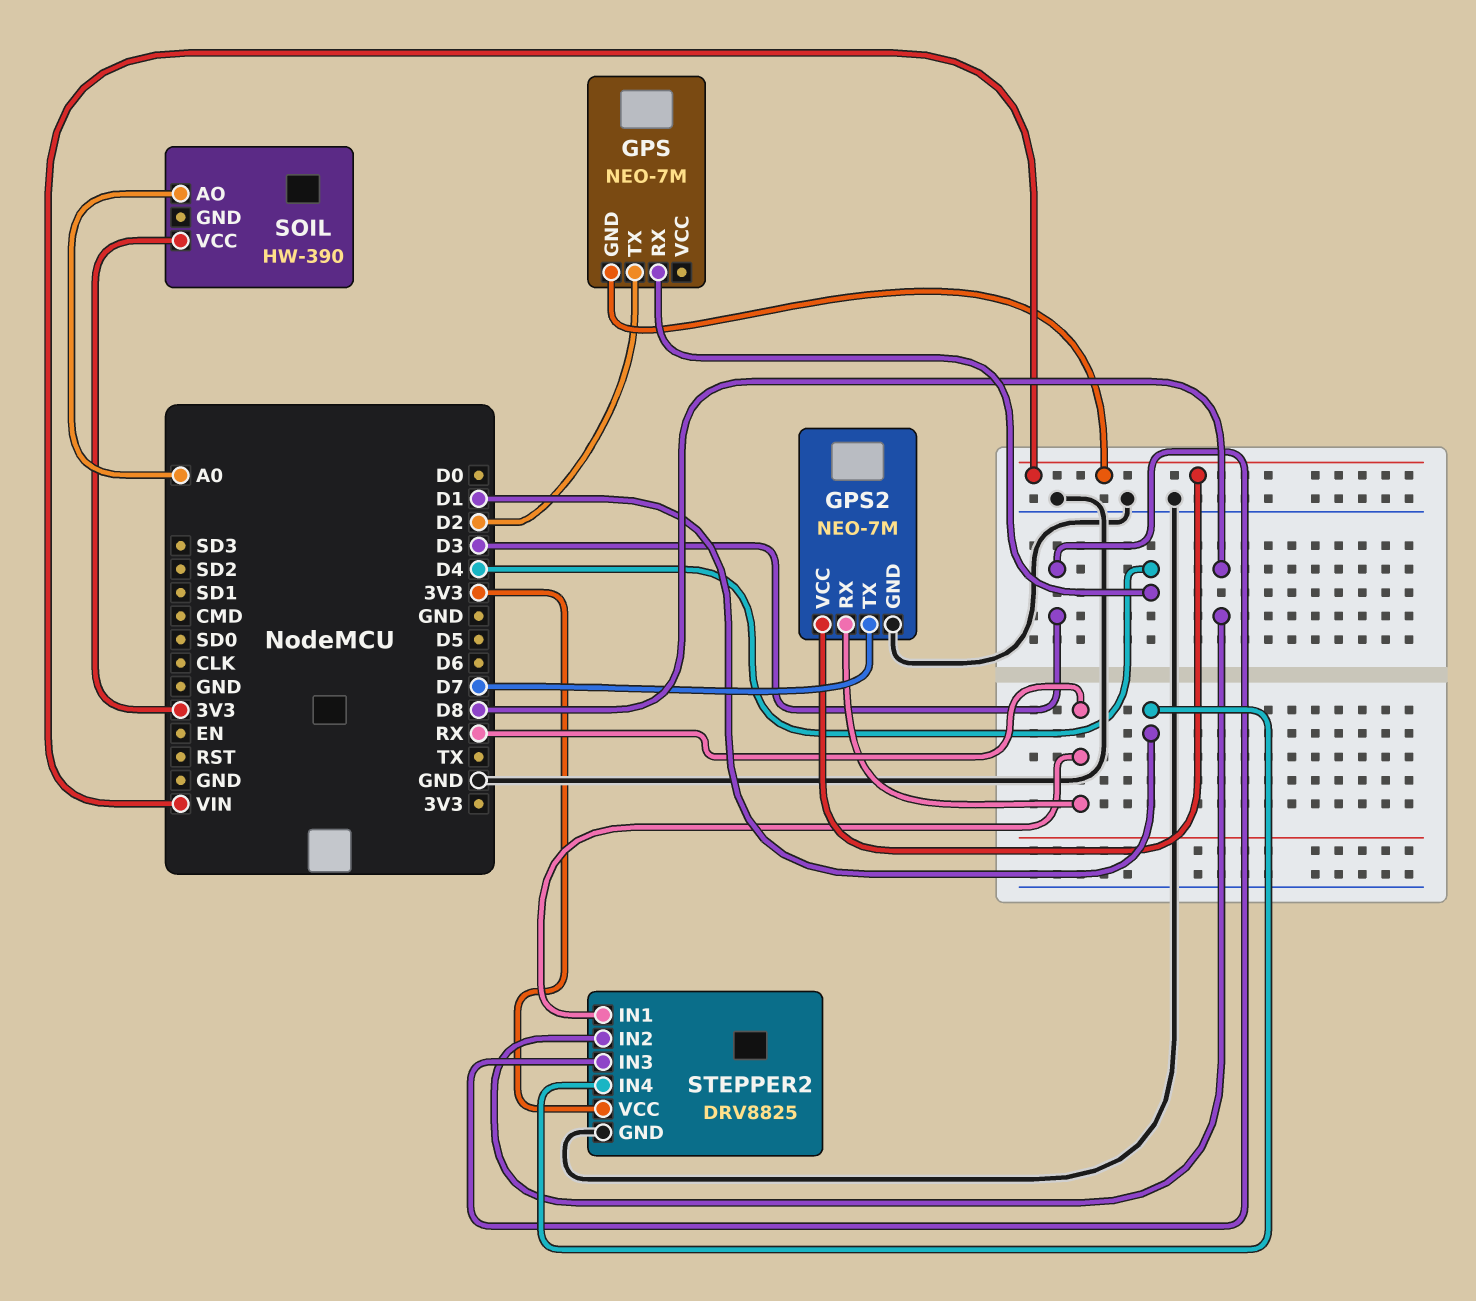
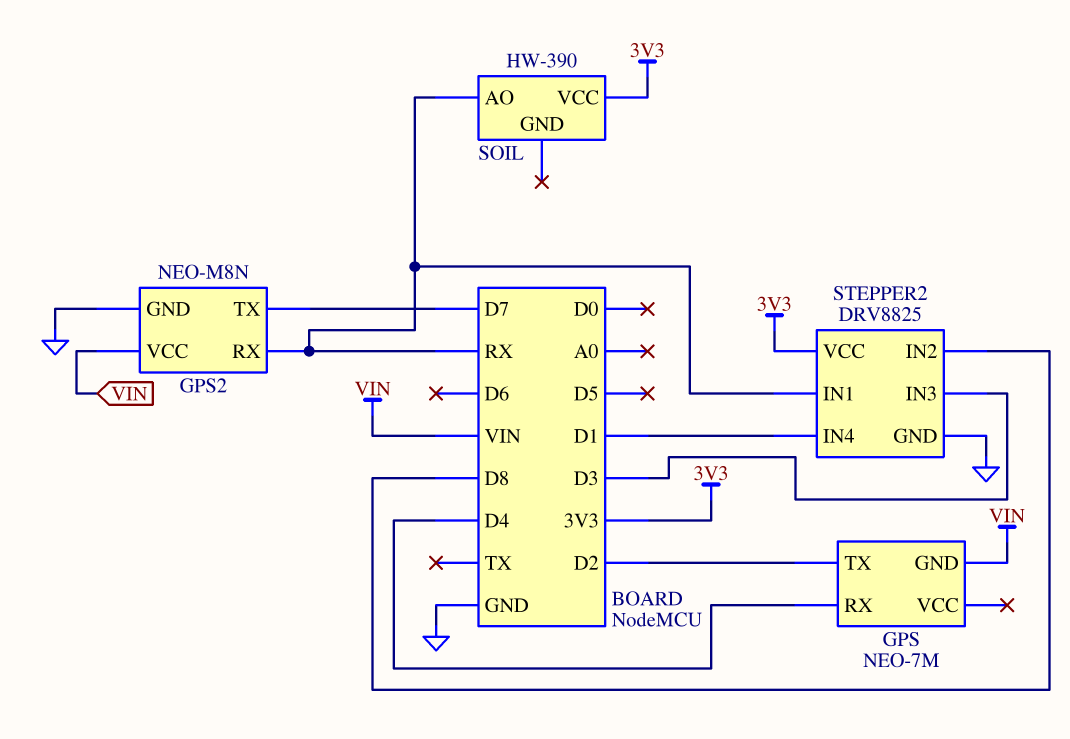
GPS2: NEO-7M -> NEO-M8N
SOIL pin AO: A0 -> RX

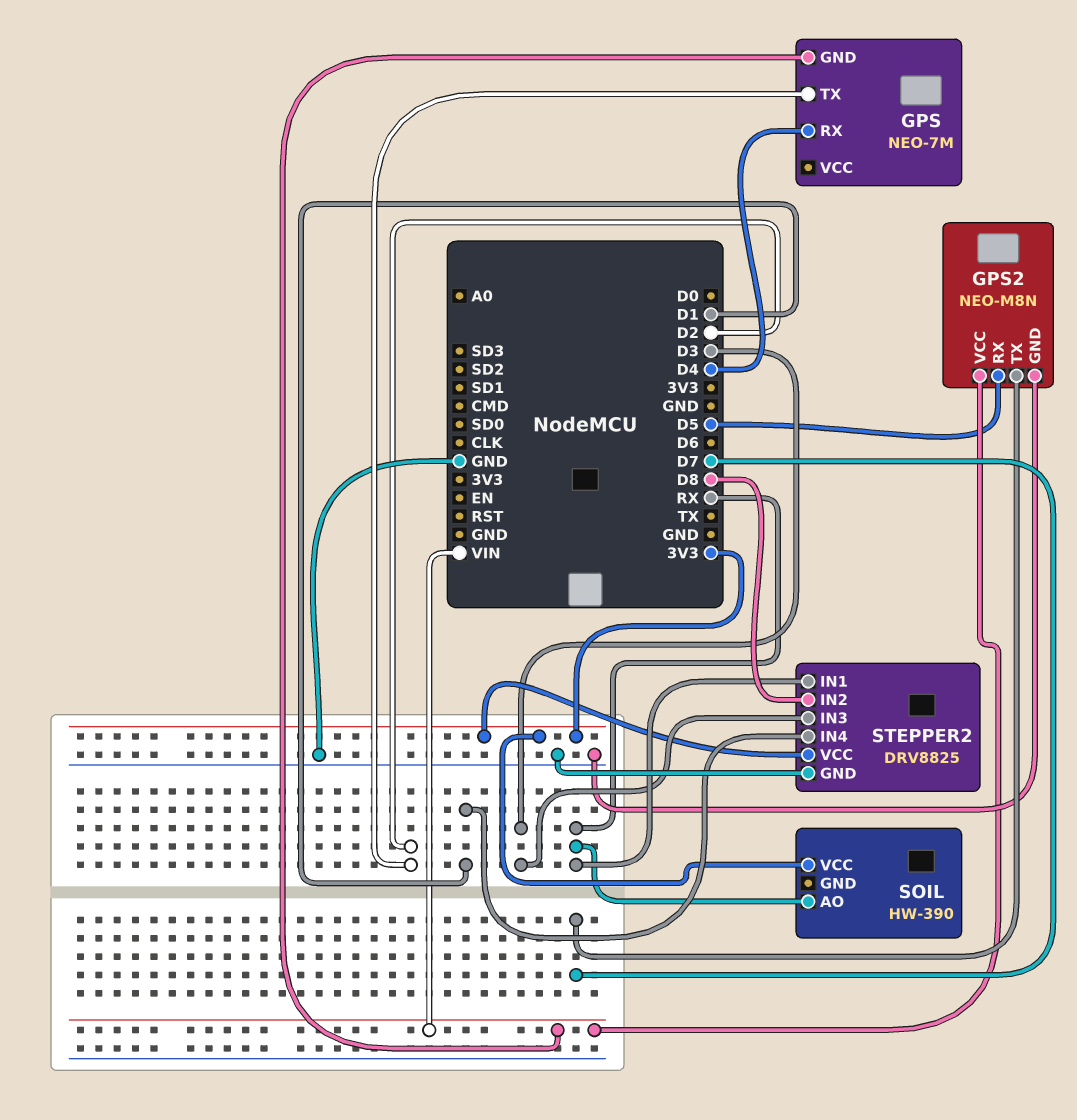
GPS2 pin RX: RX -> D5

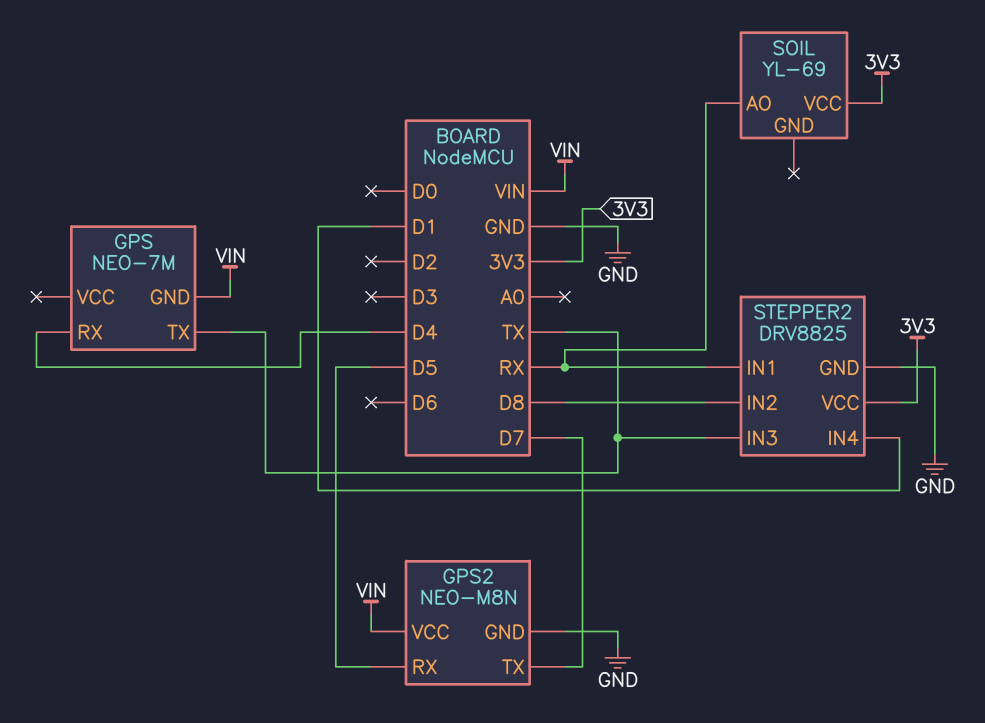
GPS pin TX: D2 -> TX
SOIL: HW-390 -> YL-69
STEPPER2 pin IN3: D3 -> TX

